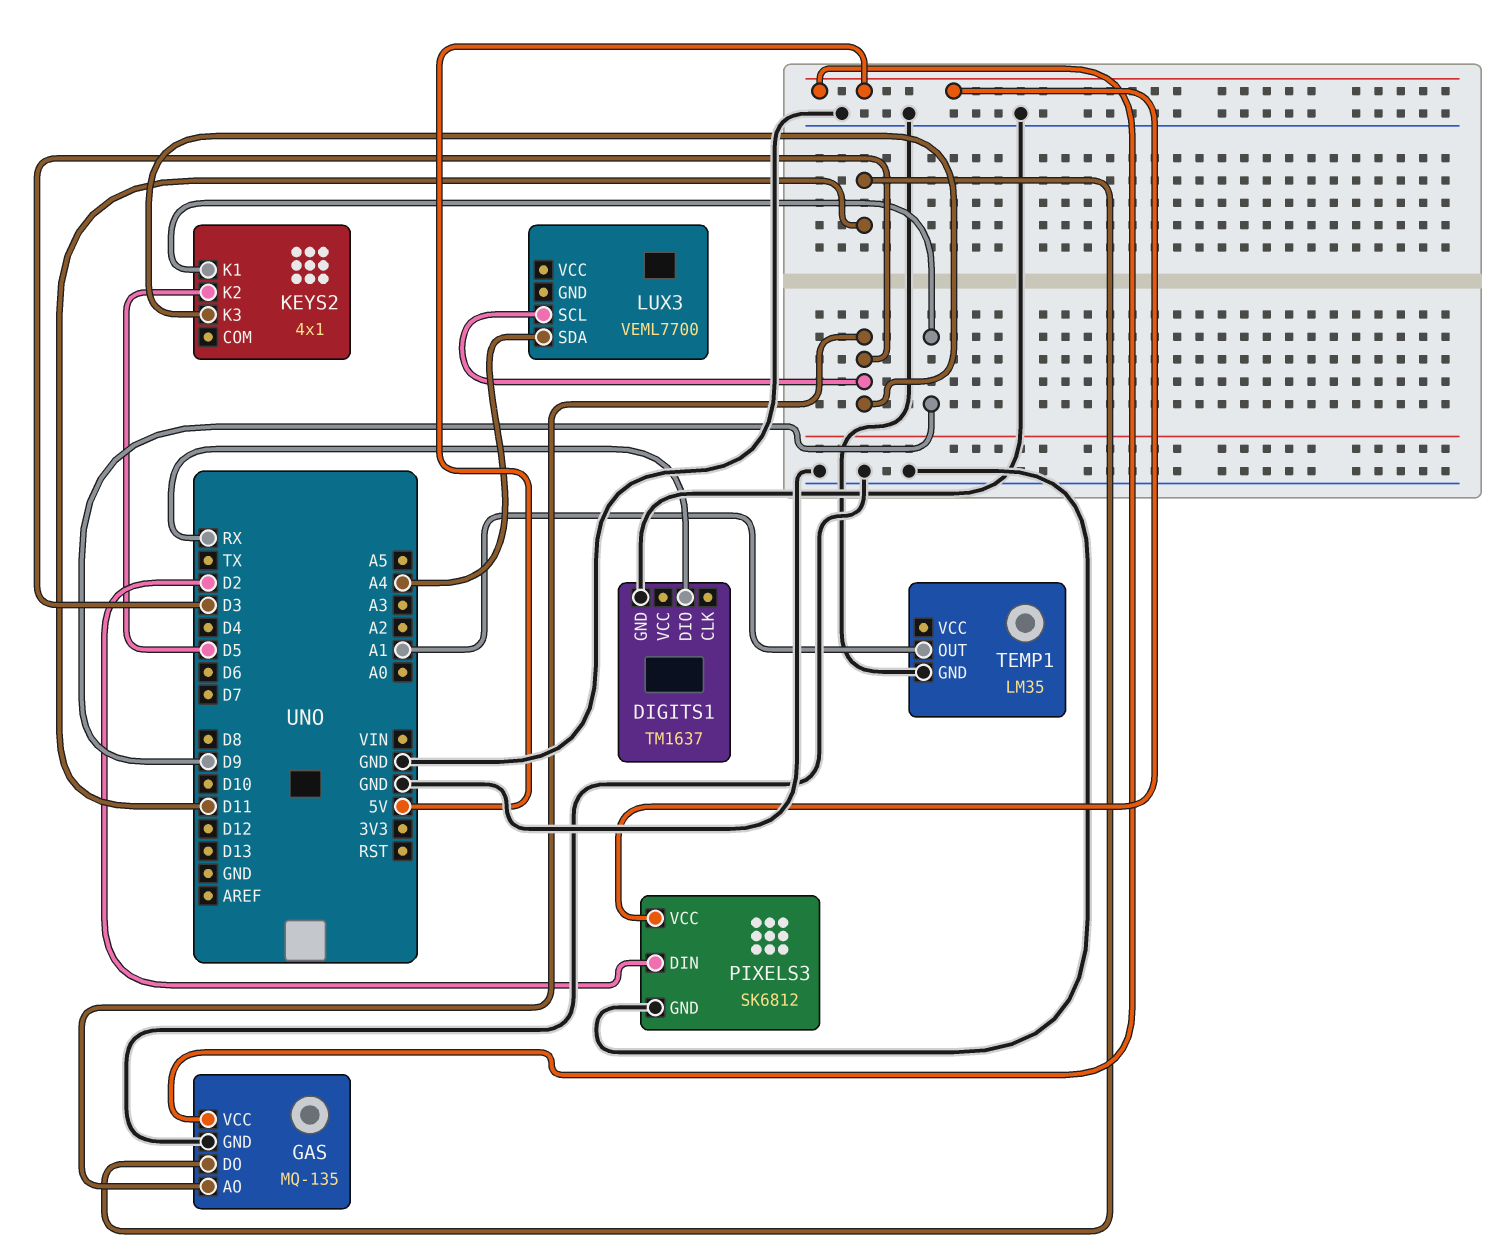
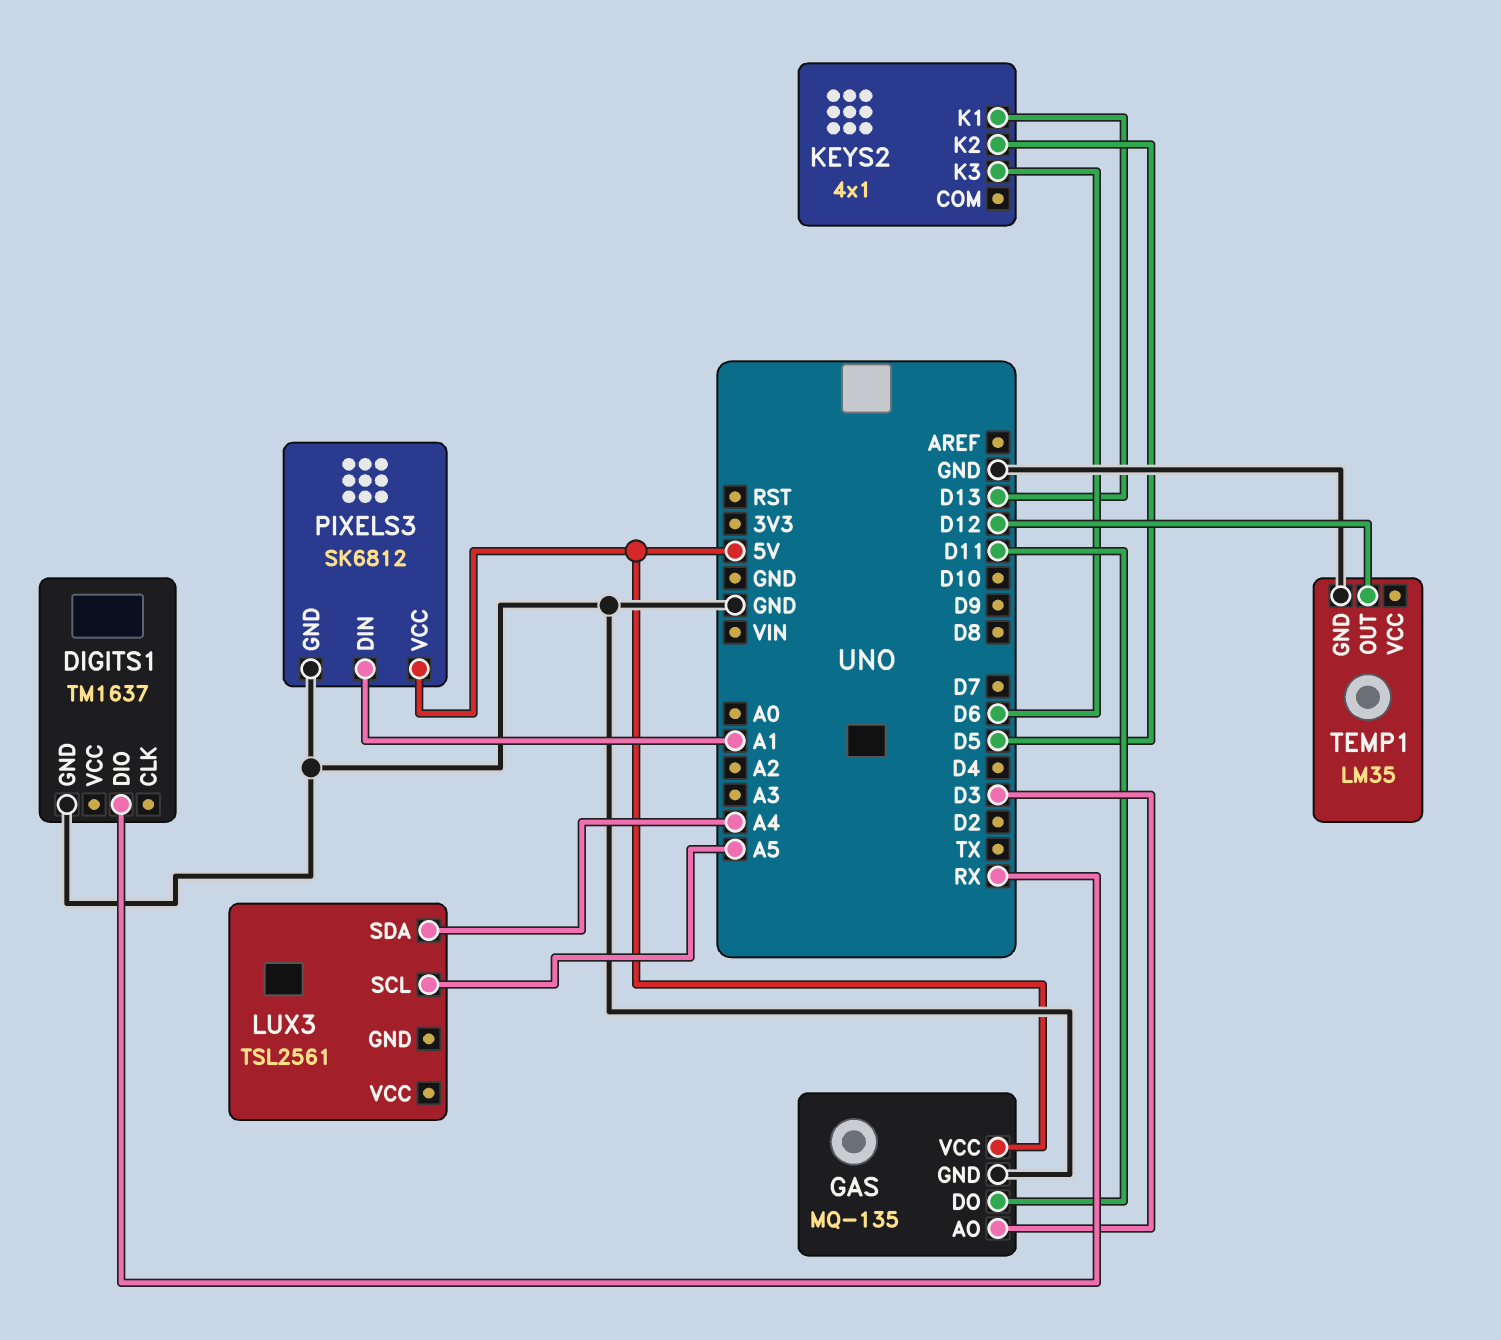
KEYS2 pin K1: D9 -> D13
KEYS2 pin K3: D3 -> D6
LUX3: VEML7700 -> TSL2561
LUX3 pin SCL: D3 -> A5
PIXELS3 pin DIN: D2 -> A1
TEMP1 pin OUT: A1 -> D12

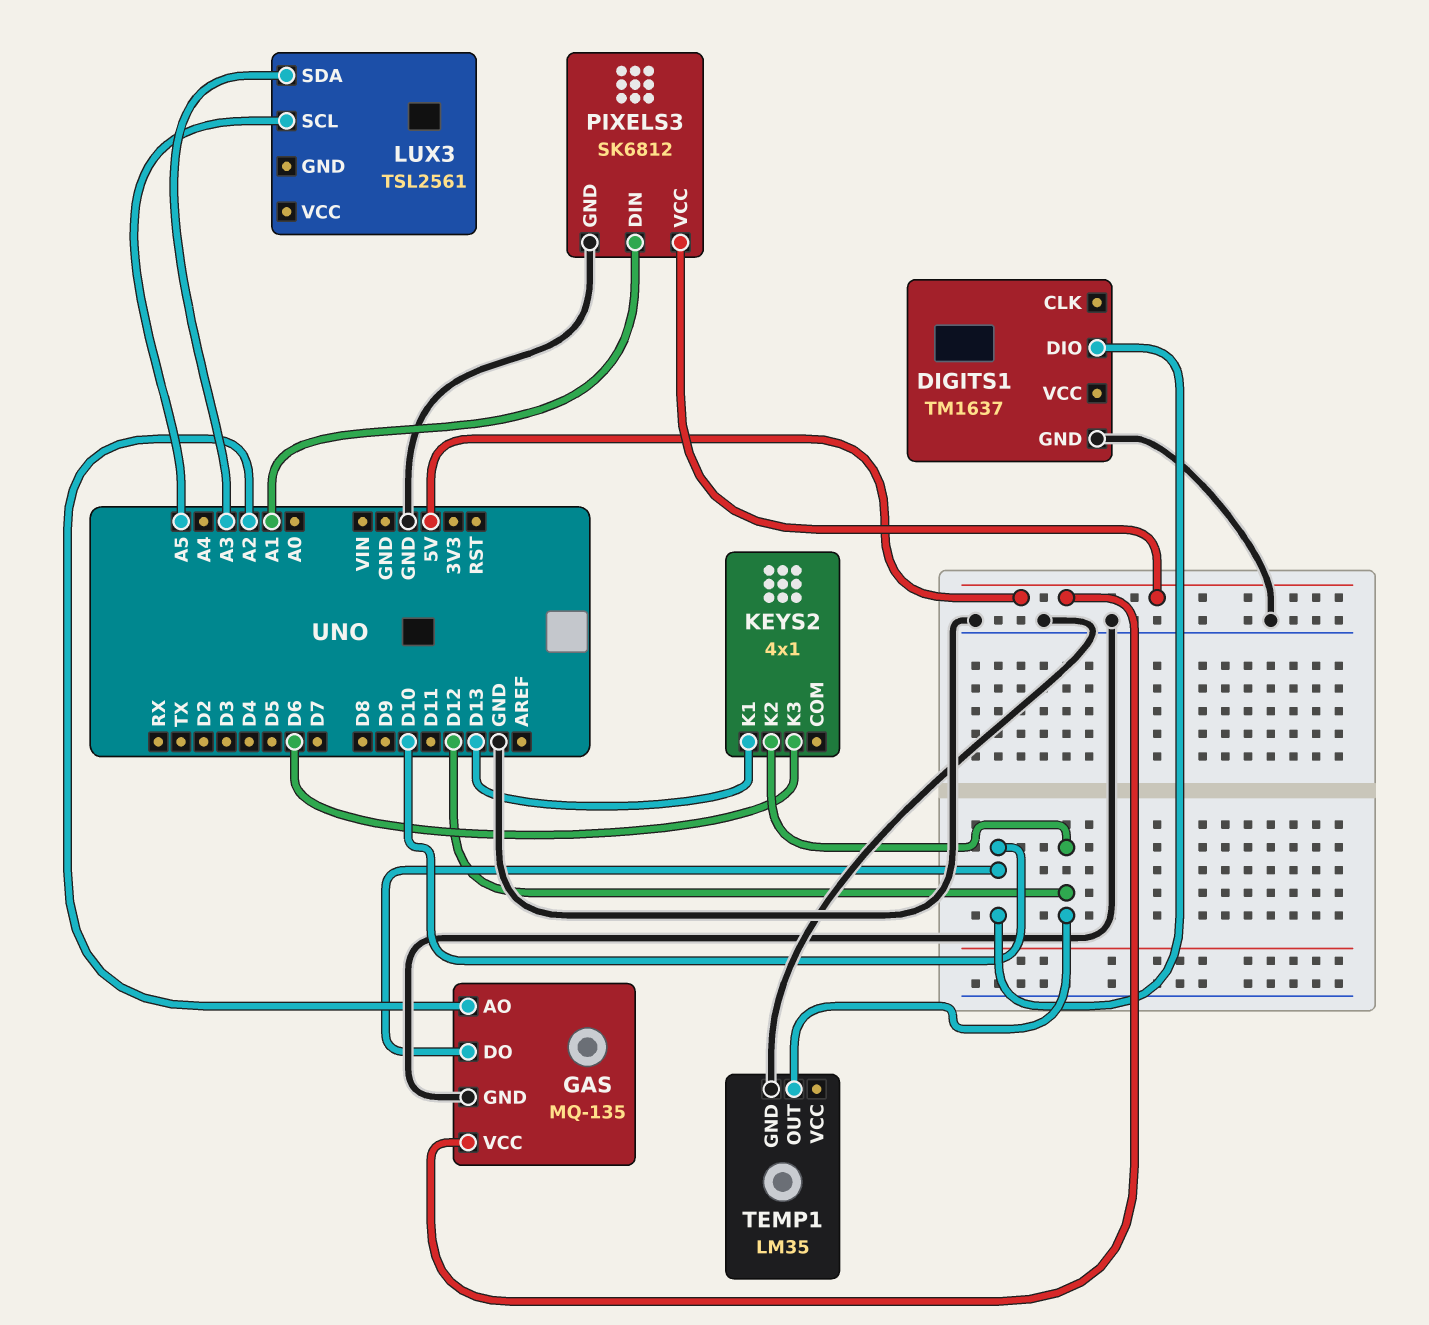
DIGITS1 pin DIO: RX -> D10
GAS pin AO: D3 -> A2
GAS pin DO: D11 -> D10
KEYS2 pin K2: D5 -> D12
LUX3 pin SDA: A4 -> A3

